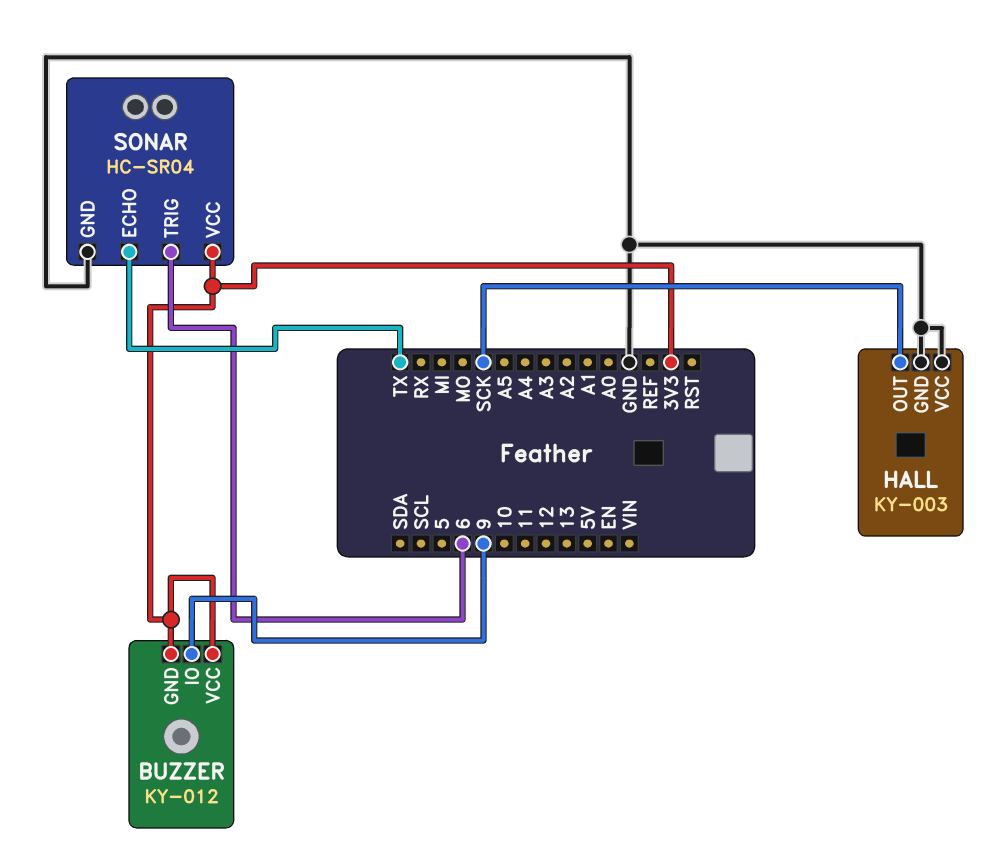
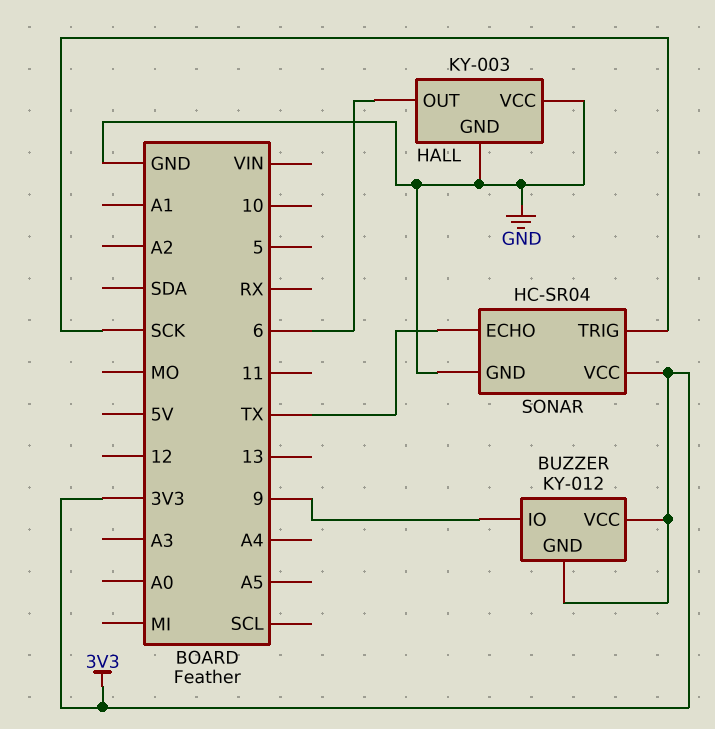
HALL pin OUT: SCK -> 6
SONAR pin TRIG: 6 -> SCK

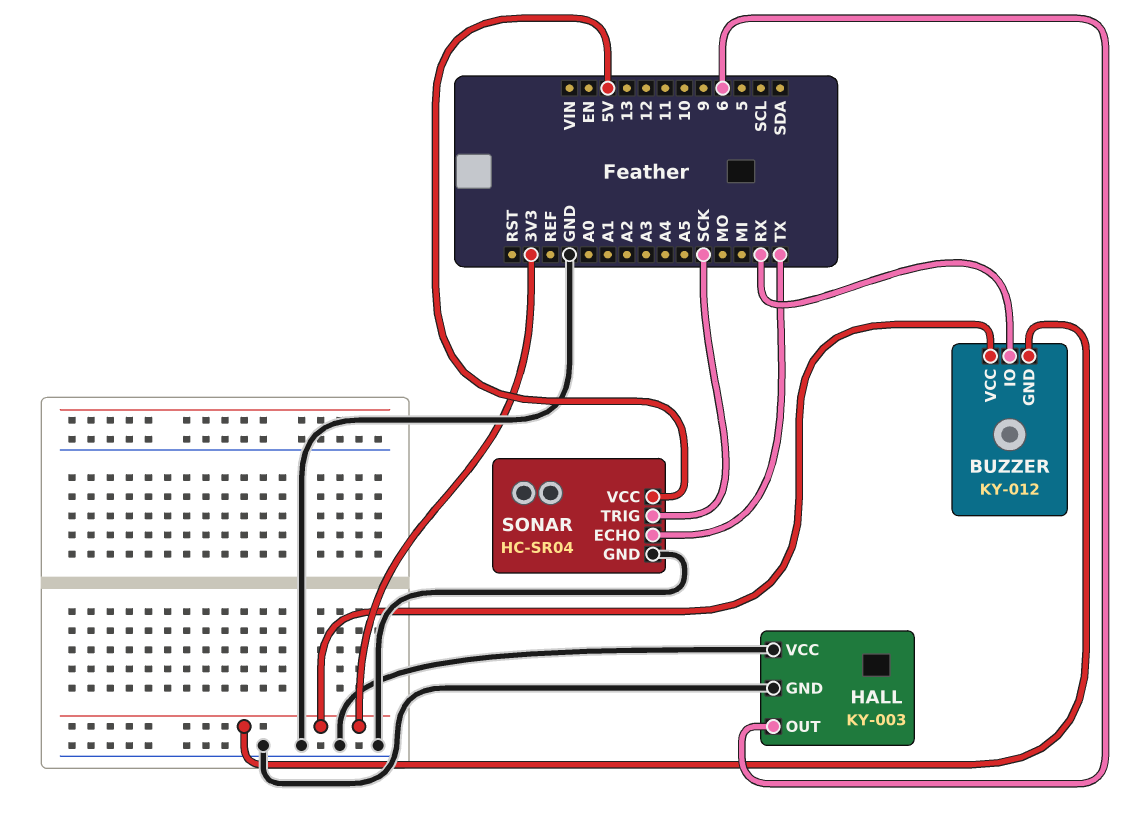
BUZZER pin IO: 9 -> RX
SONAR pin VCC: 3V3 -> 5V

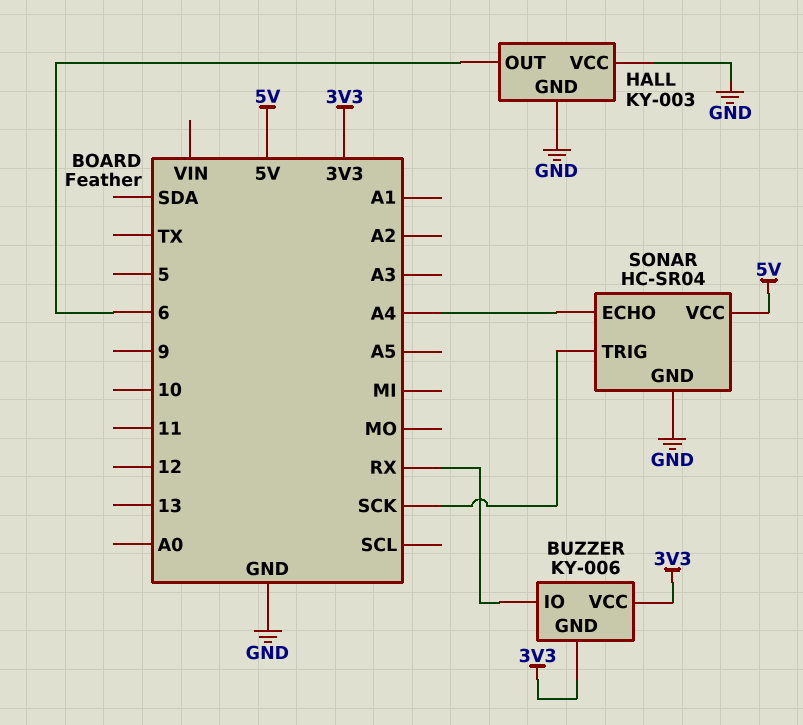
BUZZER: KY-012 -> KY-006
SONAR pin ECHO: TX -> A4

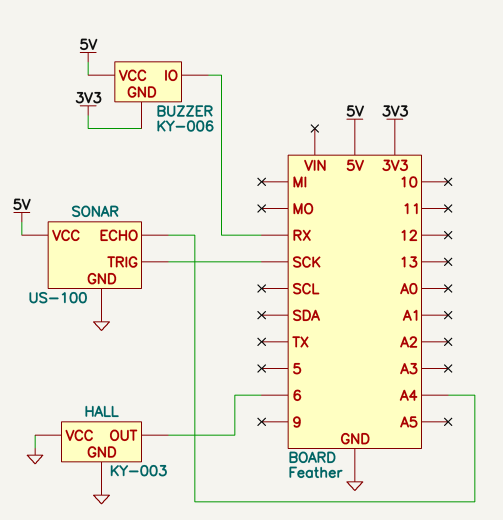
BUZZER pin VCC: 3V3 -> 5V
SONAR: HC-SR04 -> US-100

